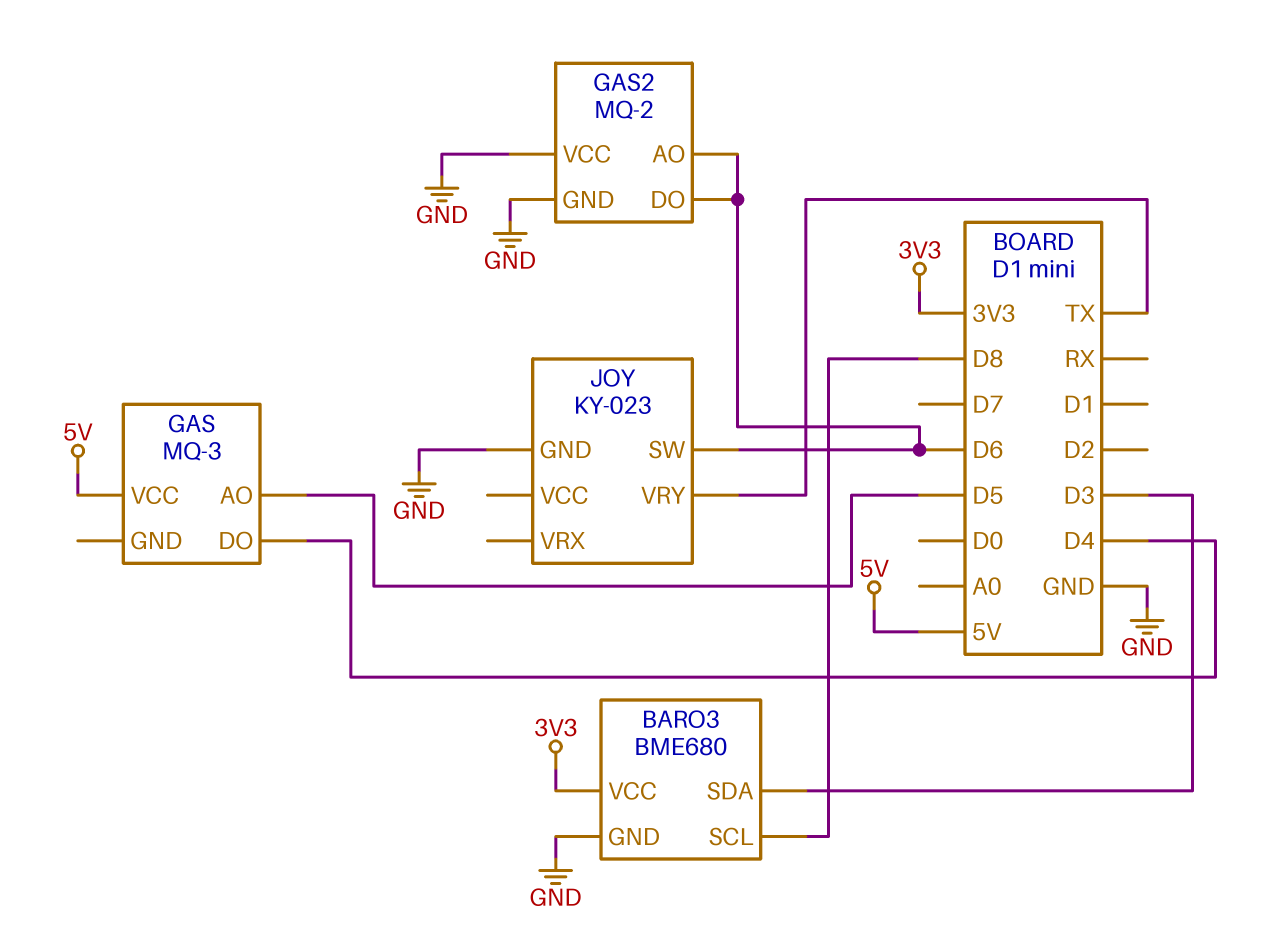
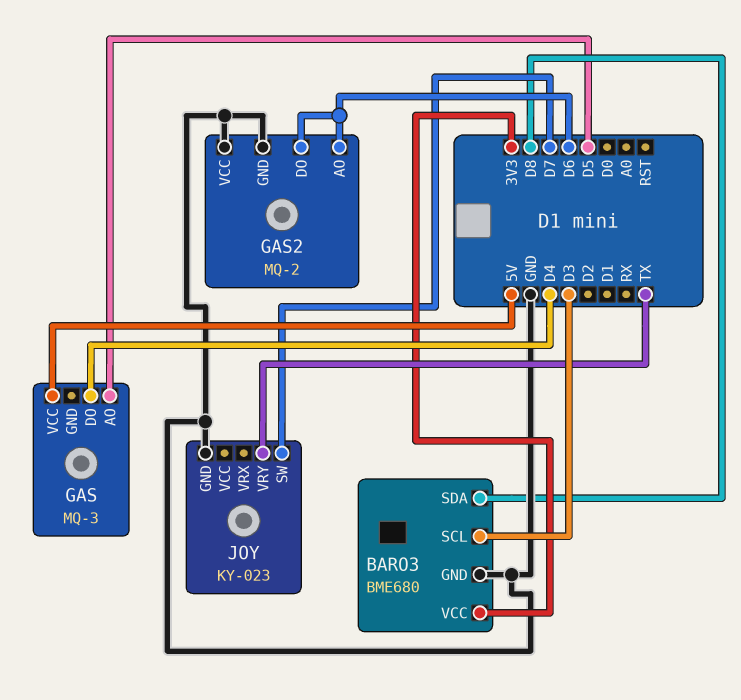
BARO3 pin SCL: D8 -> D3
BARO3 pin SDA: D3 -> D8
JOY pin SW: D6 -> D7

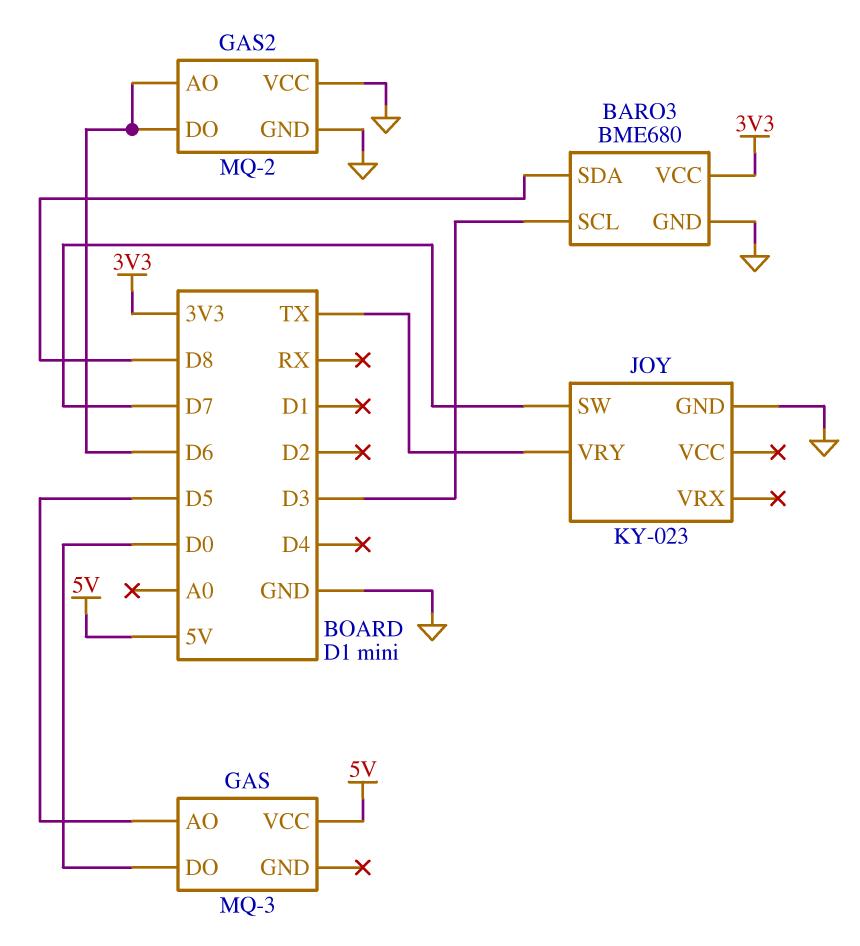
GAS pin DO: D4 -> D0

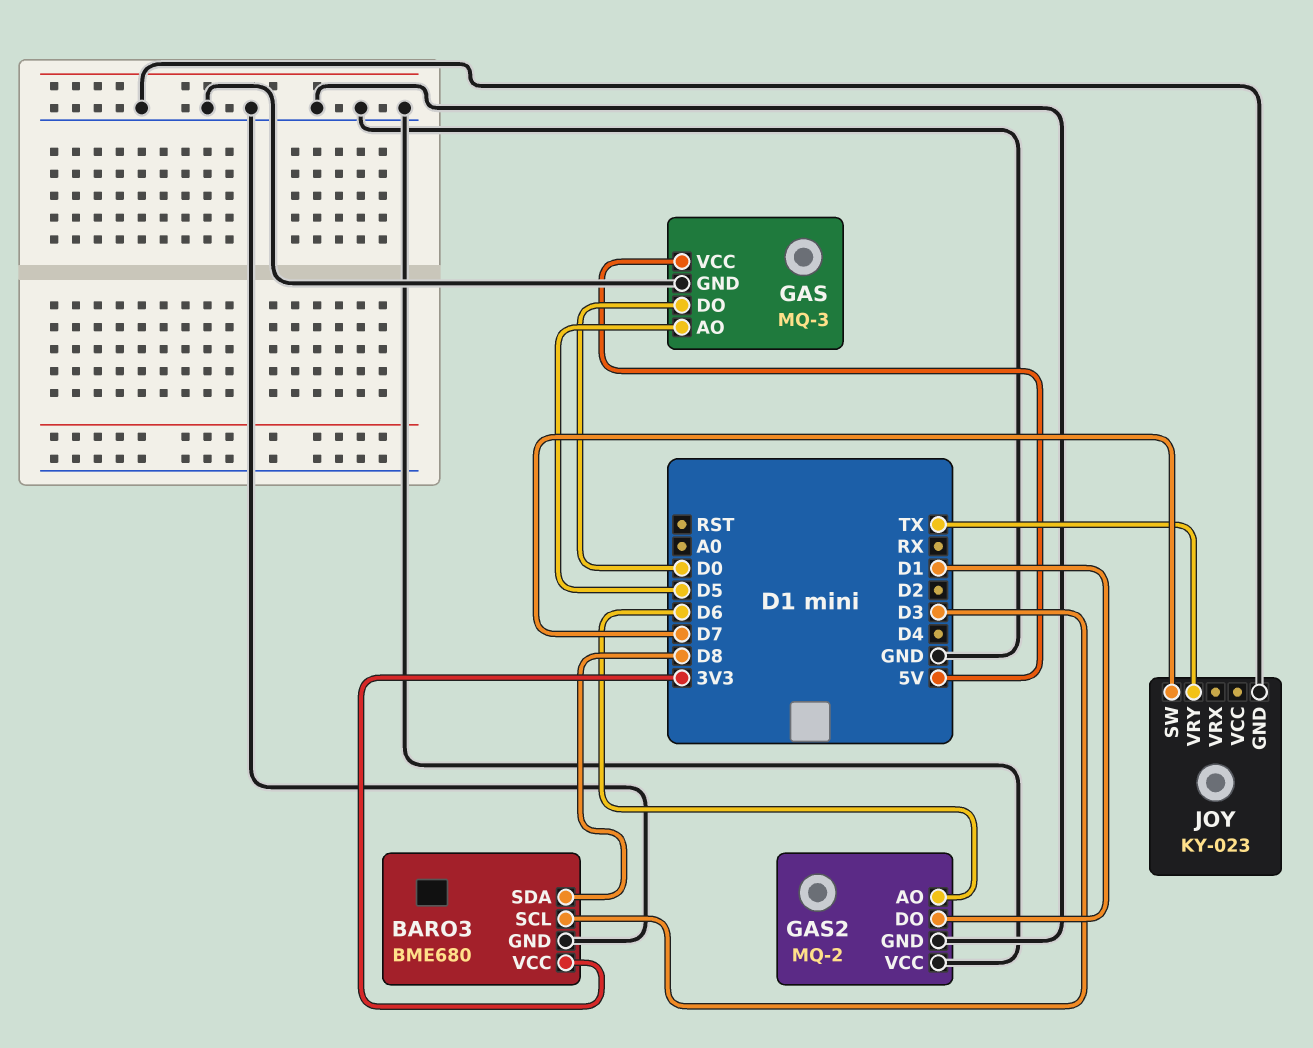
GAS pin GND: none -> GND
GAS2 pin DO: D6 -> D1

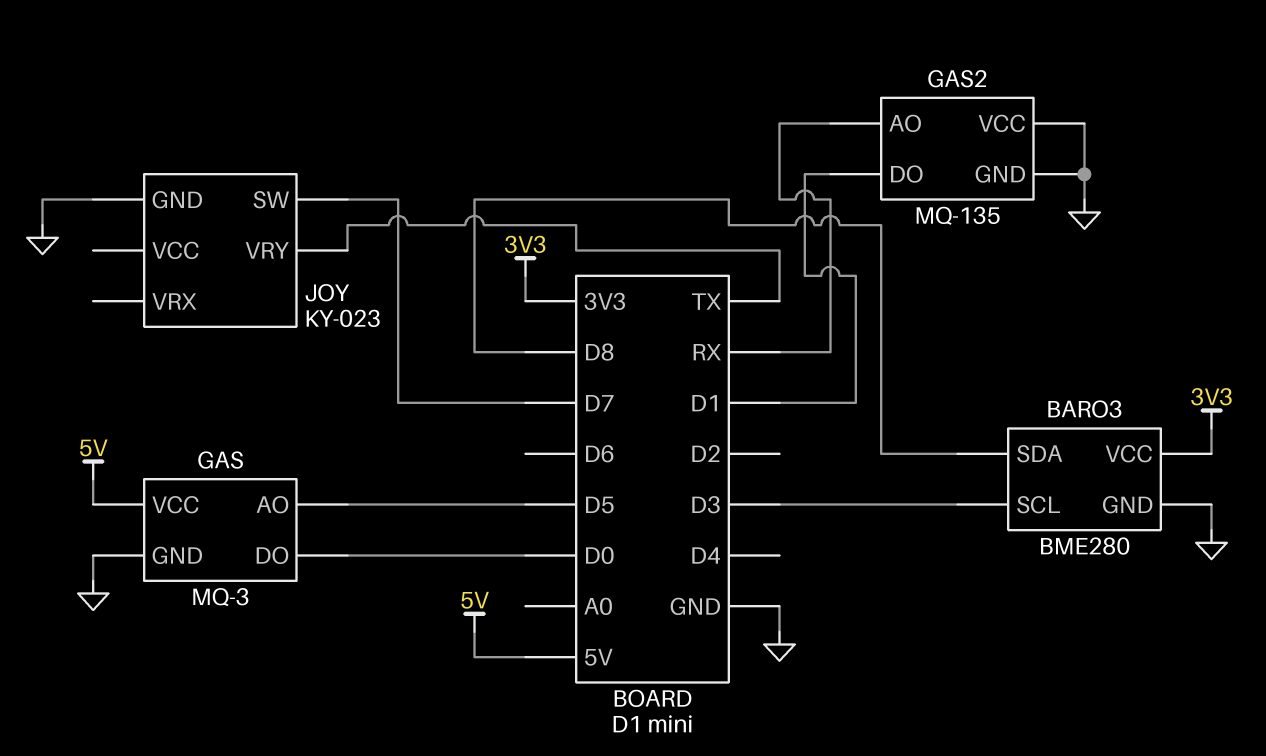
BARO3: BME680 -> BME280
GAS2: MQ-2 -> MQ-135
GAS2 pin AO: D6 -> RX

